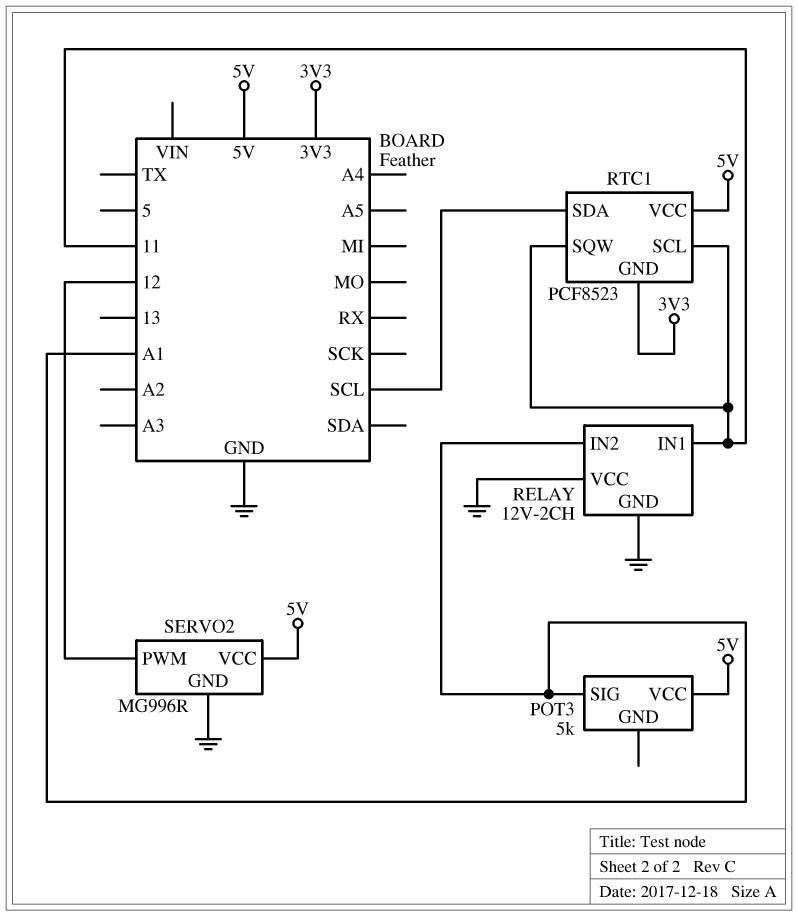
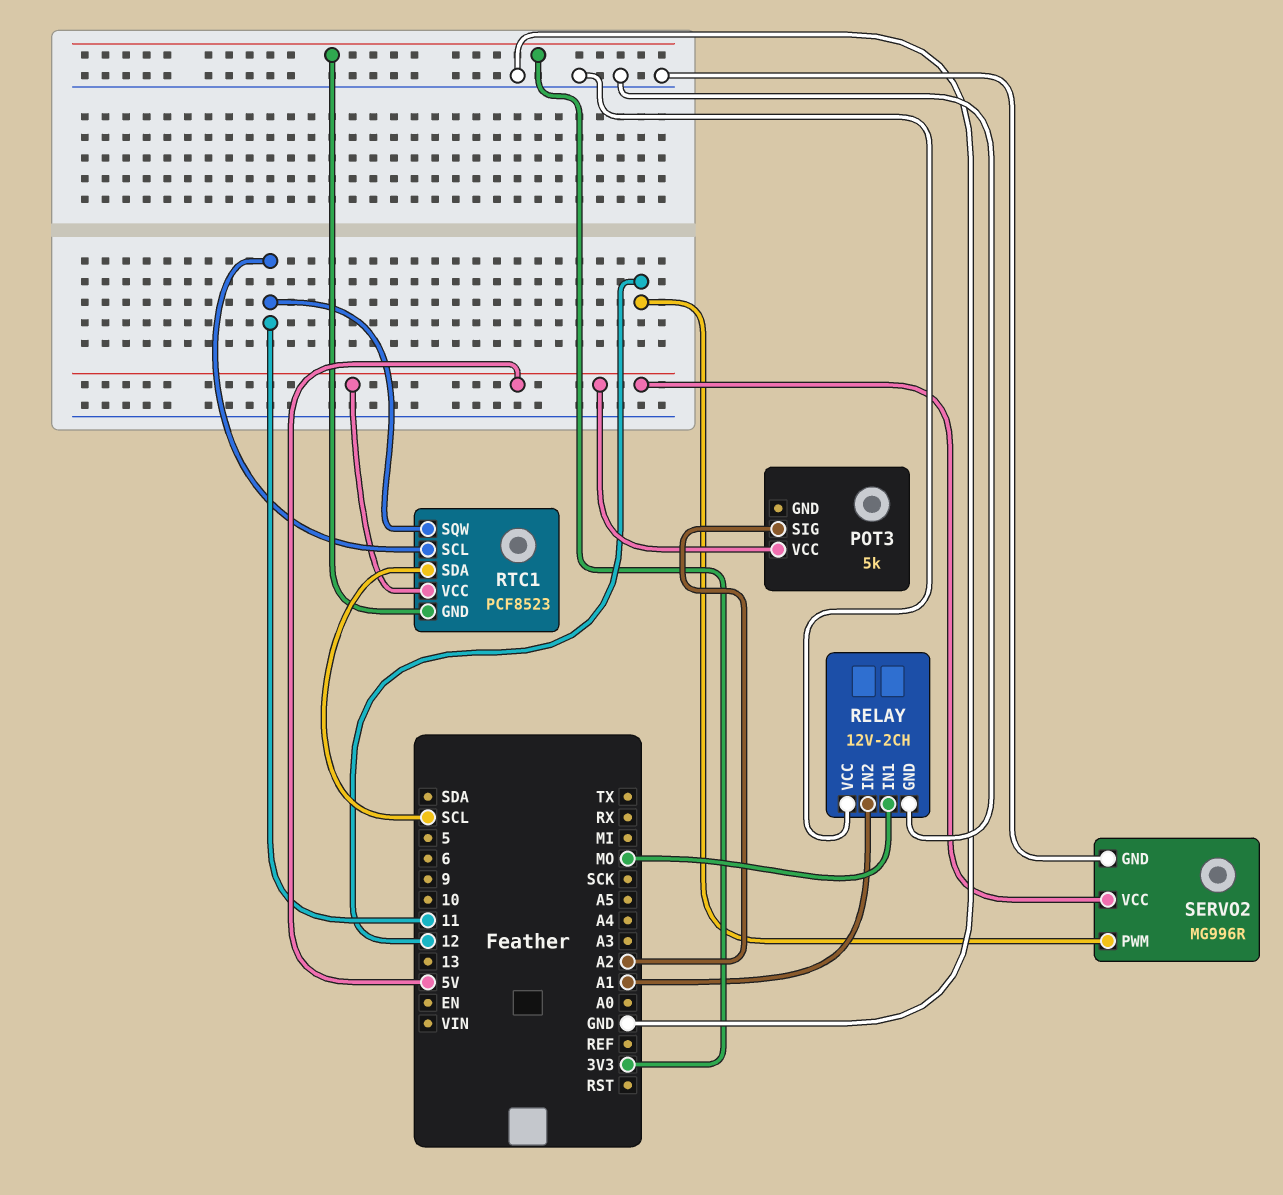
POT3 pin SIG: A1 -> A2
RELAY pin IN1: 11 -> MO

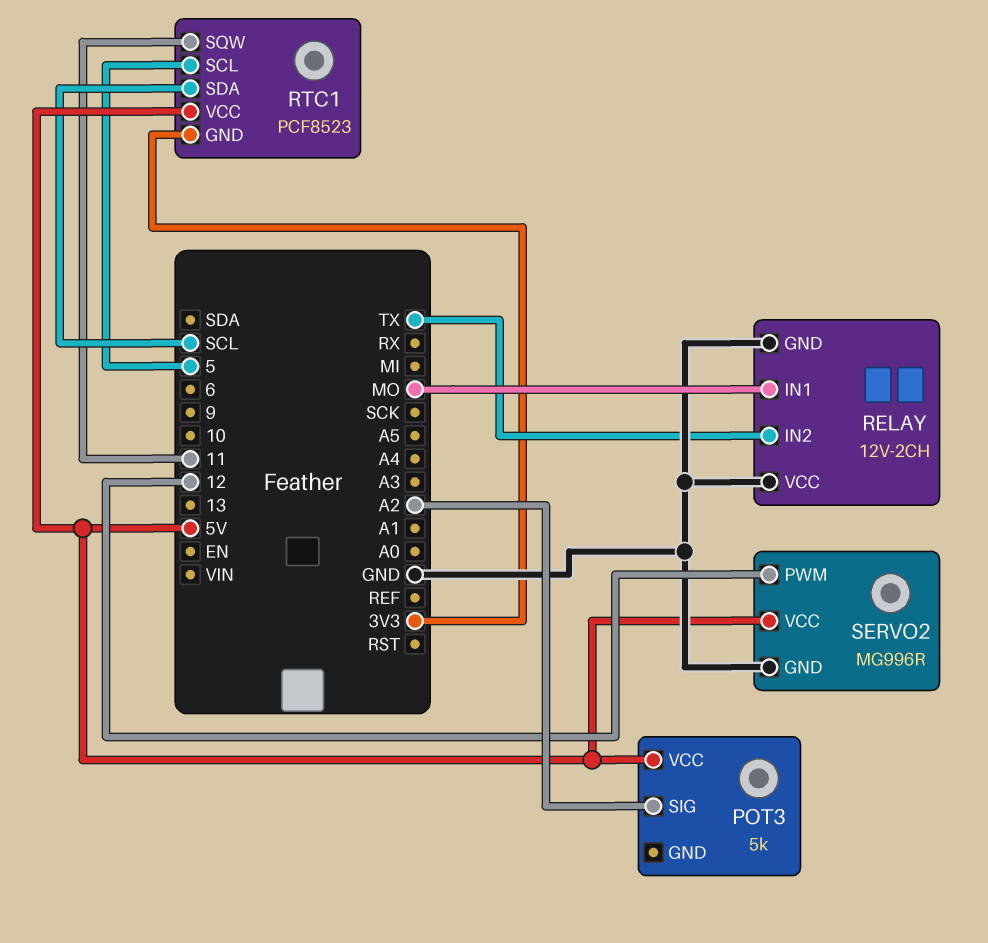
RELAY pin IN2: A1 -> TX
RTC1 pin SCL: 11 -> 5

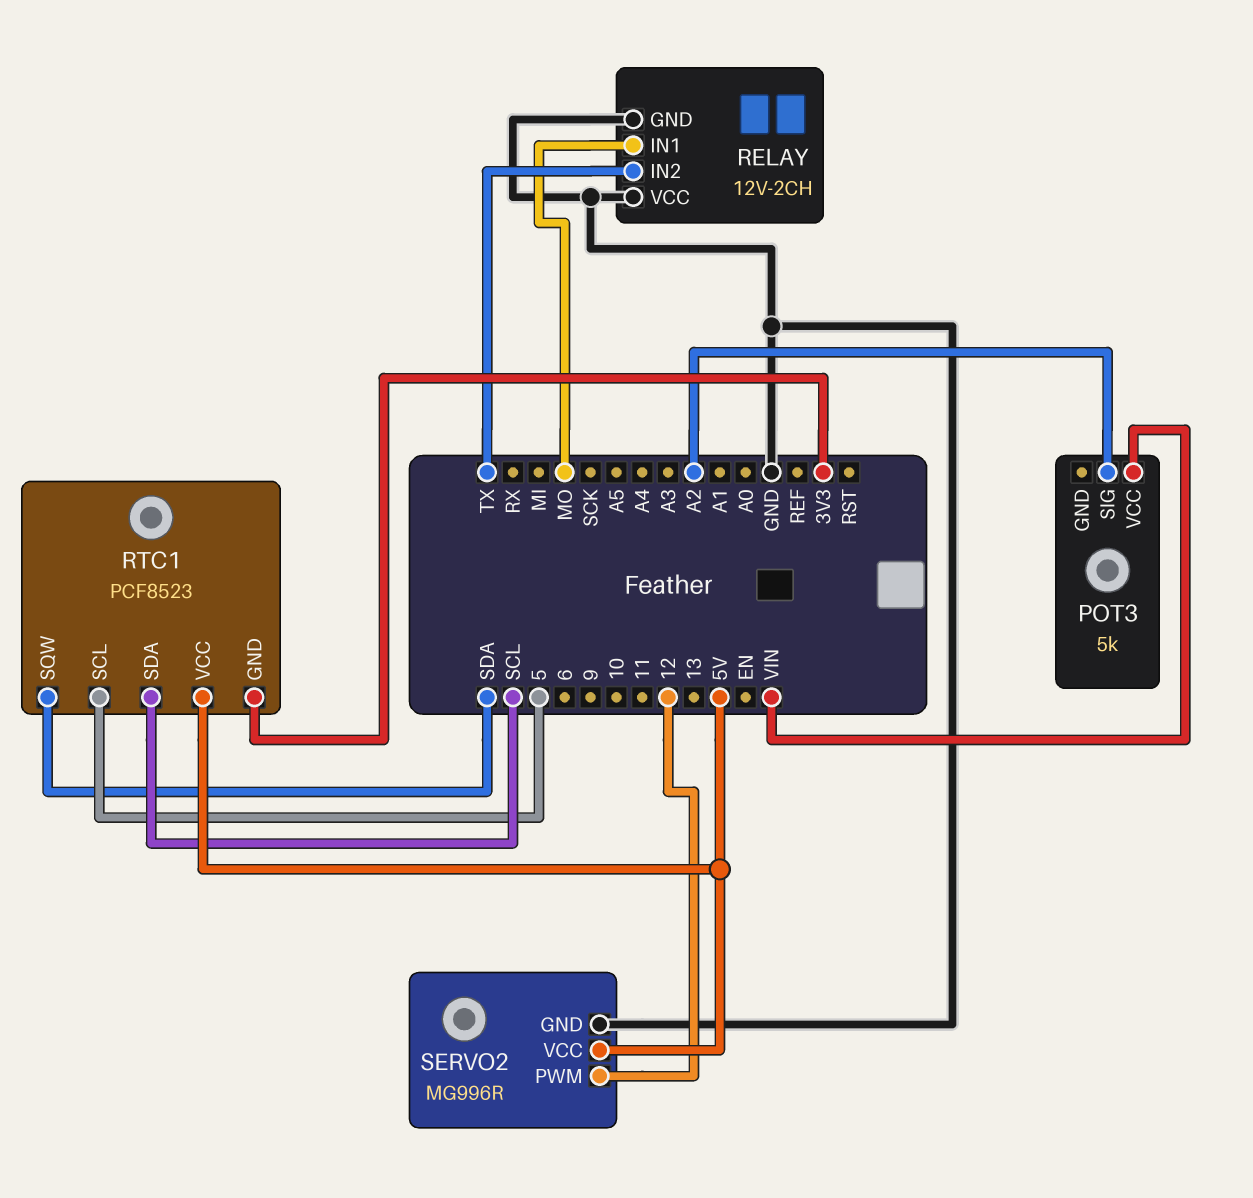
POT3 pin VCC: 5V -> VIN
RTC1 pin SQW: 11 -> SDA

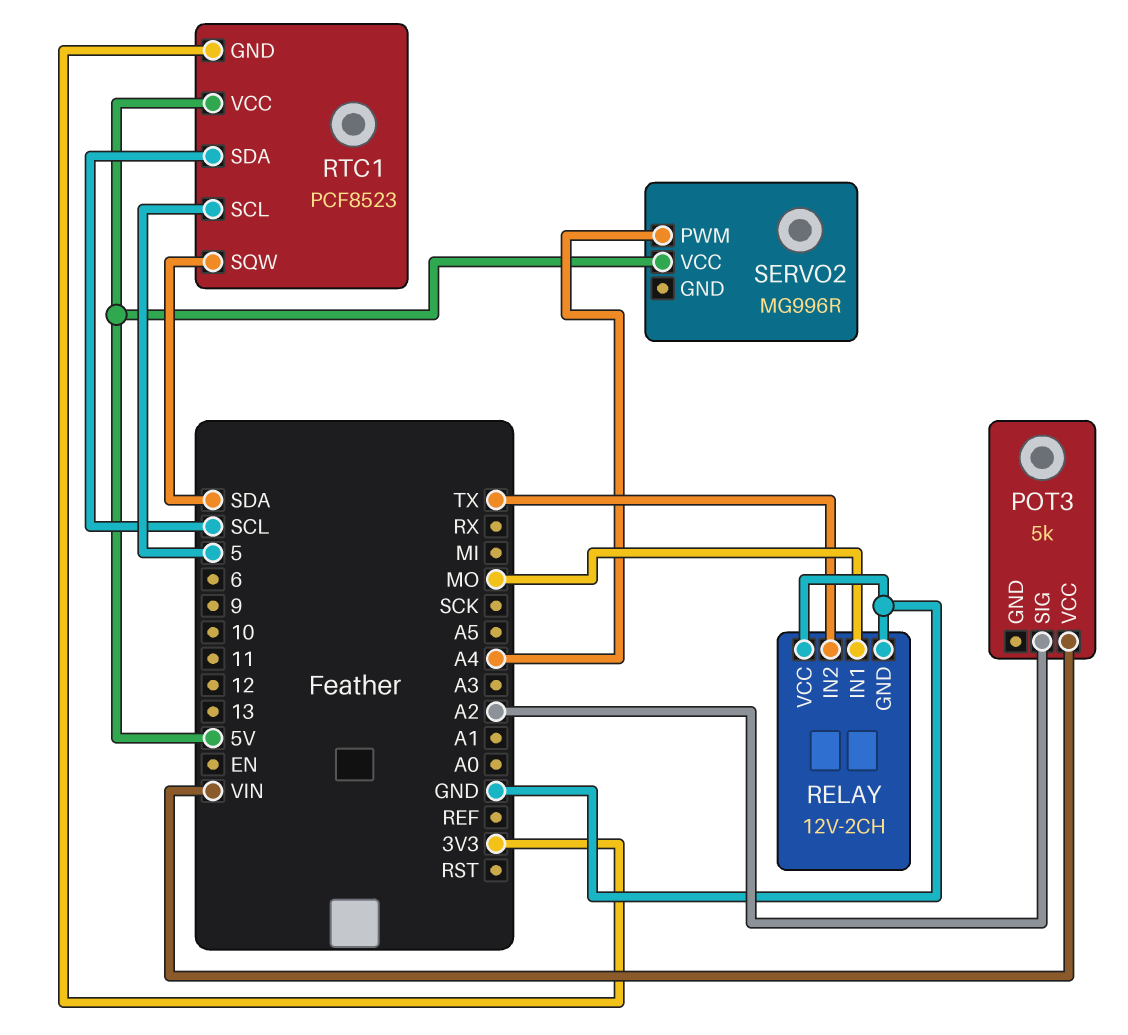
SERVO2 pin GND: GND -> none
SERVO2 pin PWM: 12 -> A4

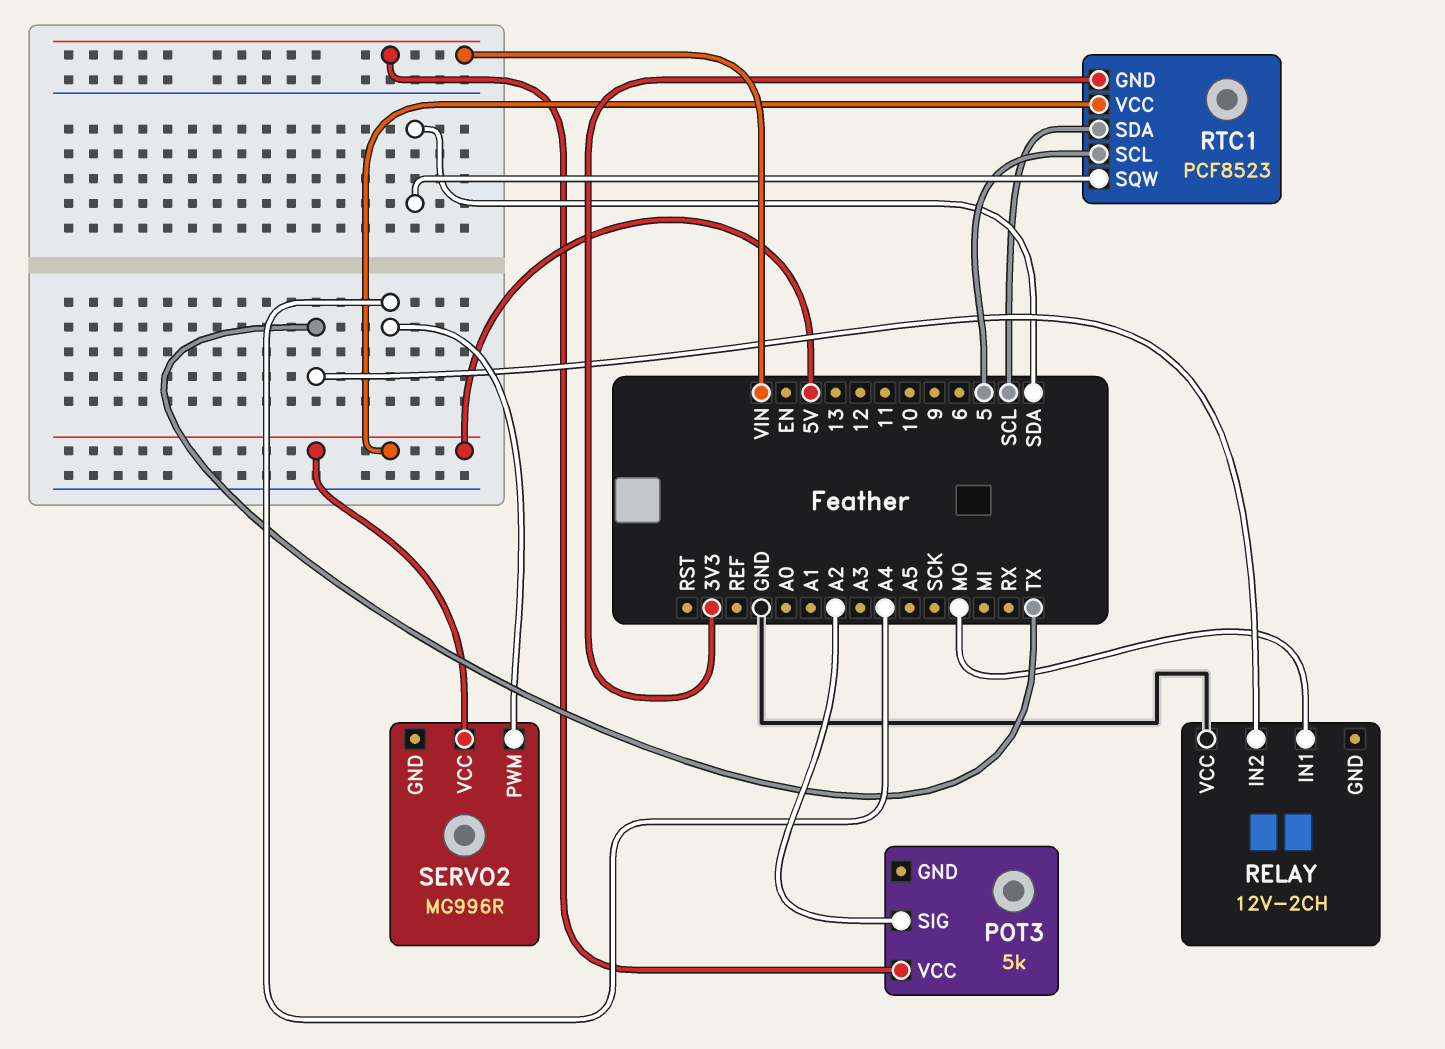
RELAY pin GND: GND -> none

